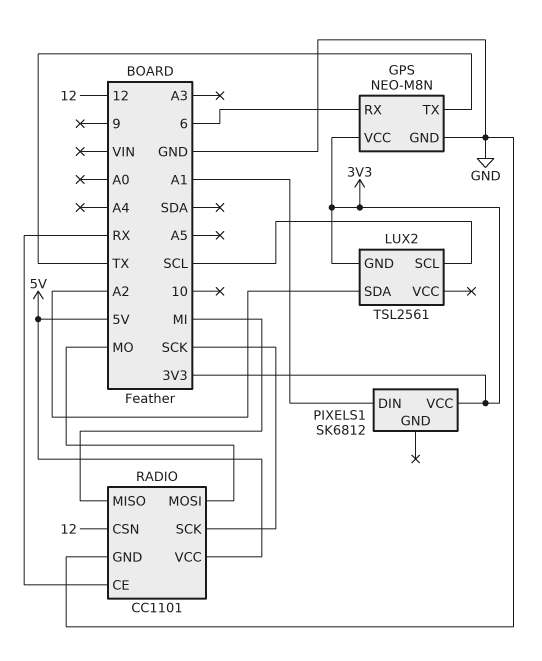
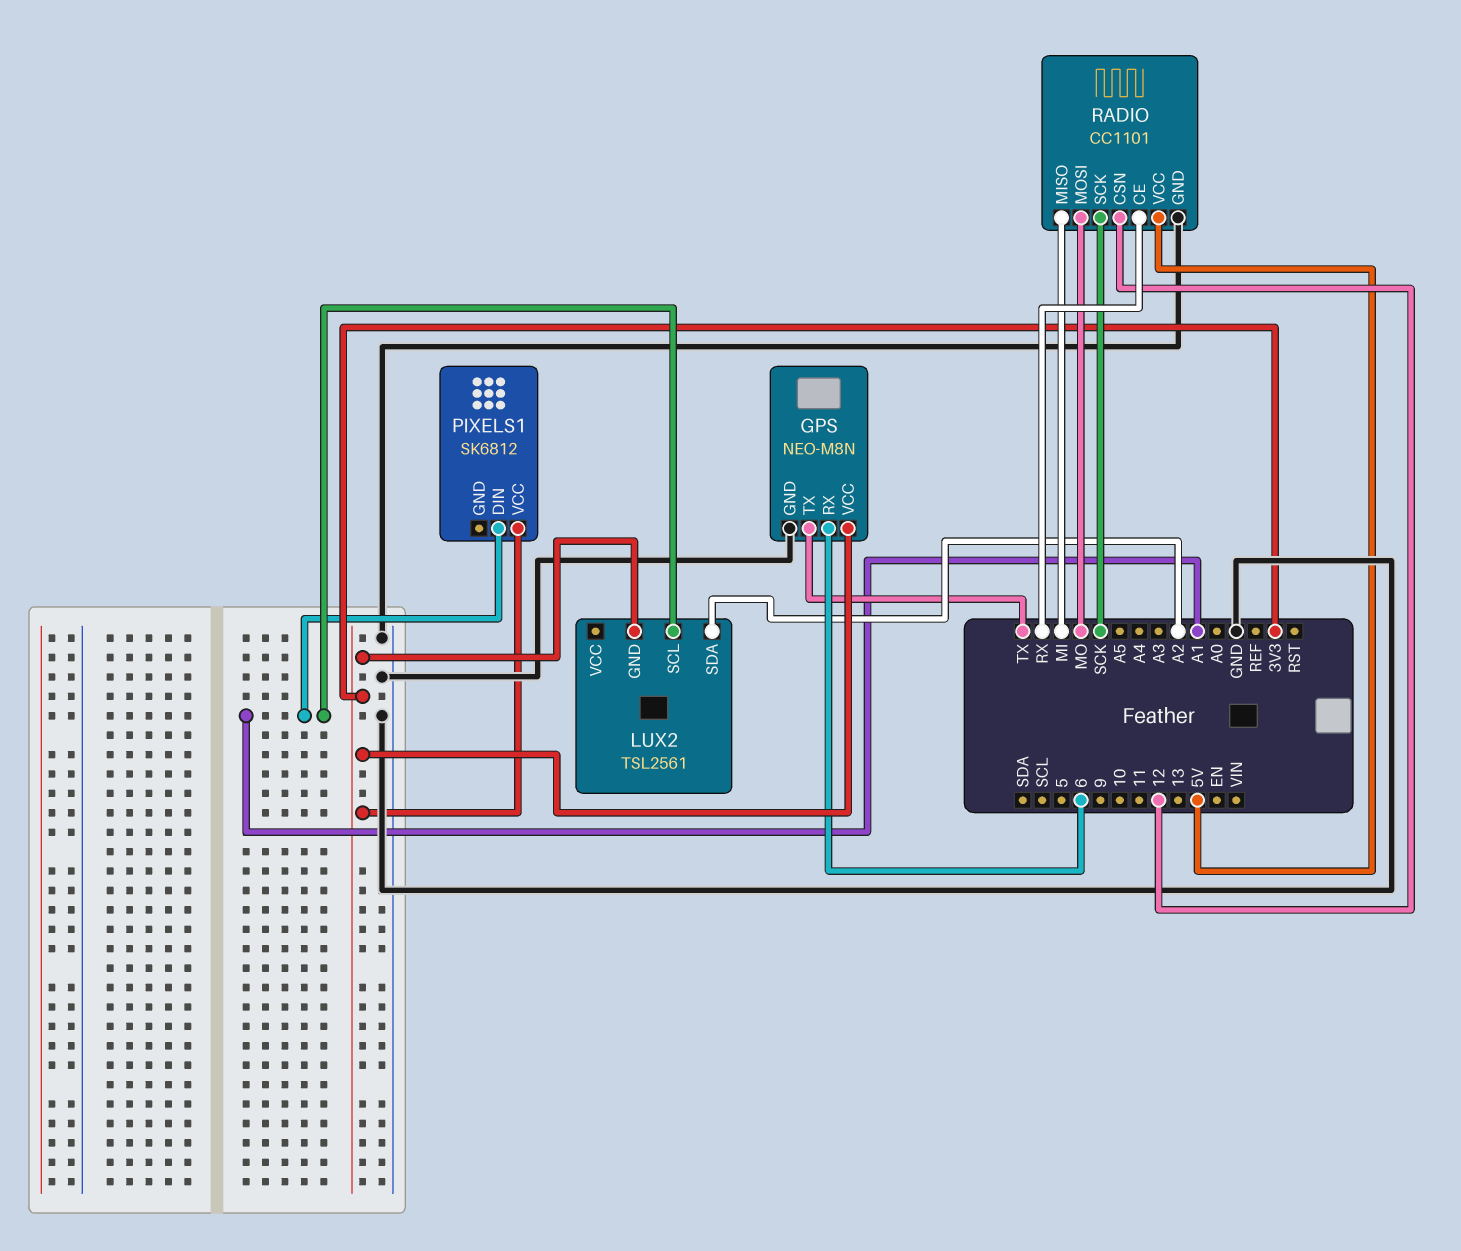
LUX2 pin SCL: SCL -> A1

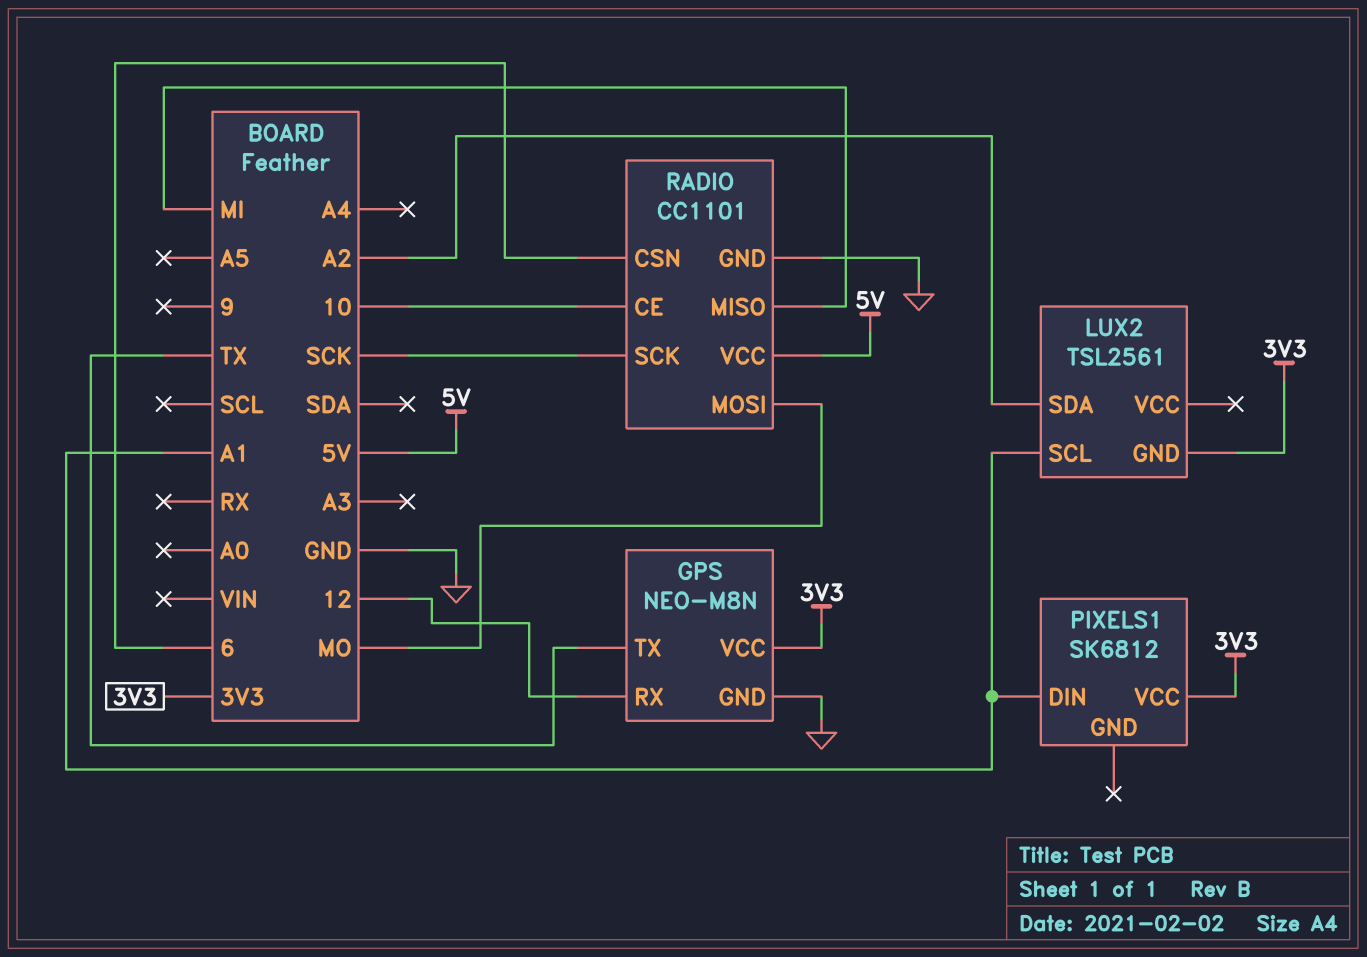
GPS pin RX: 6 -> 12
RADIO pin CE: RX -> 10
RADIO pin CSN: 12 -> 6

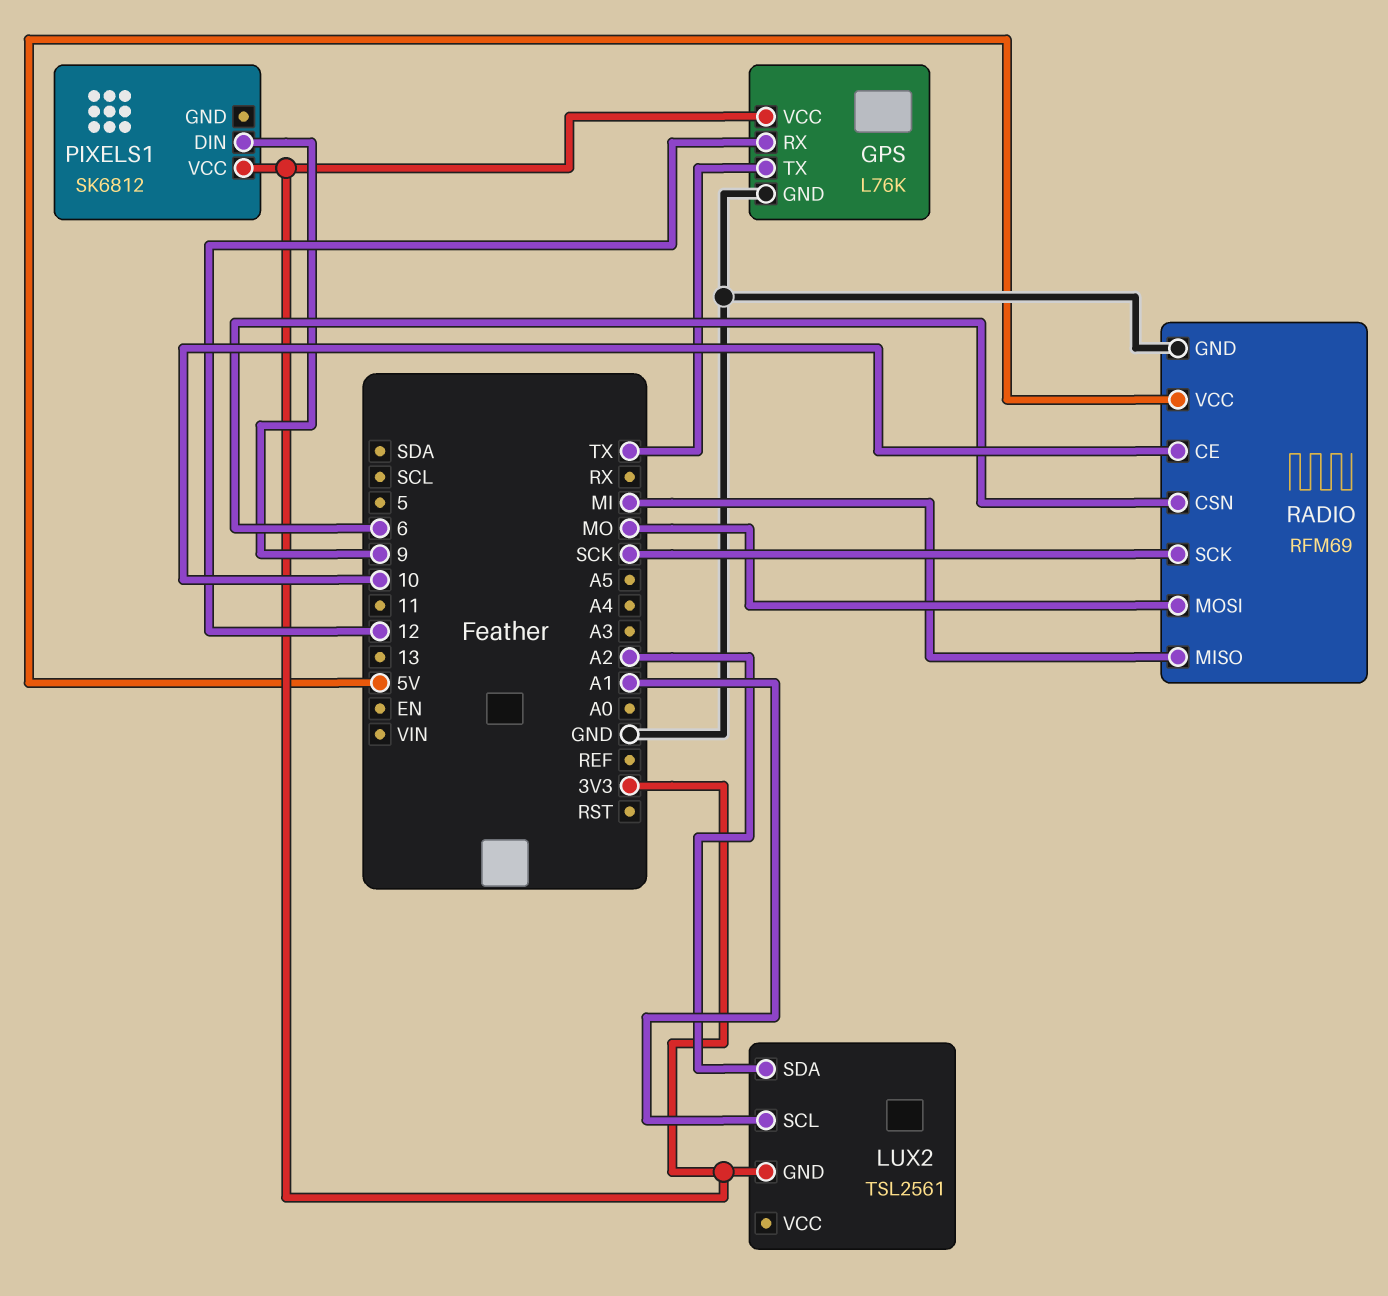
GPS: NEO-M8N -> L76K
PIXELS1 pin DIN: A1 -> 9
RADIO: CC1101 -> RFM69

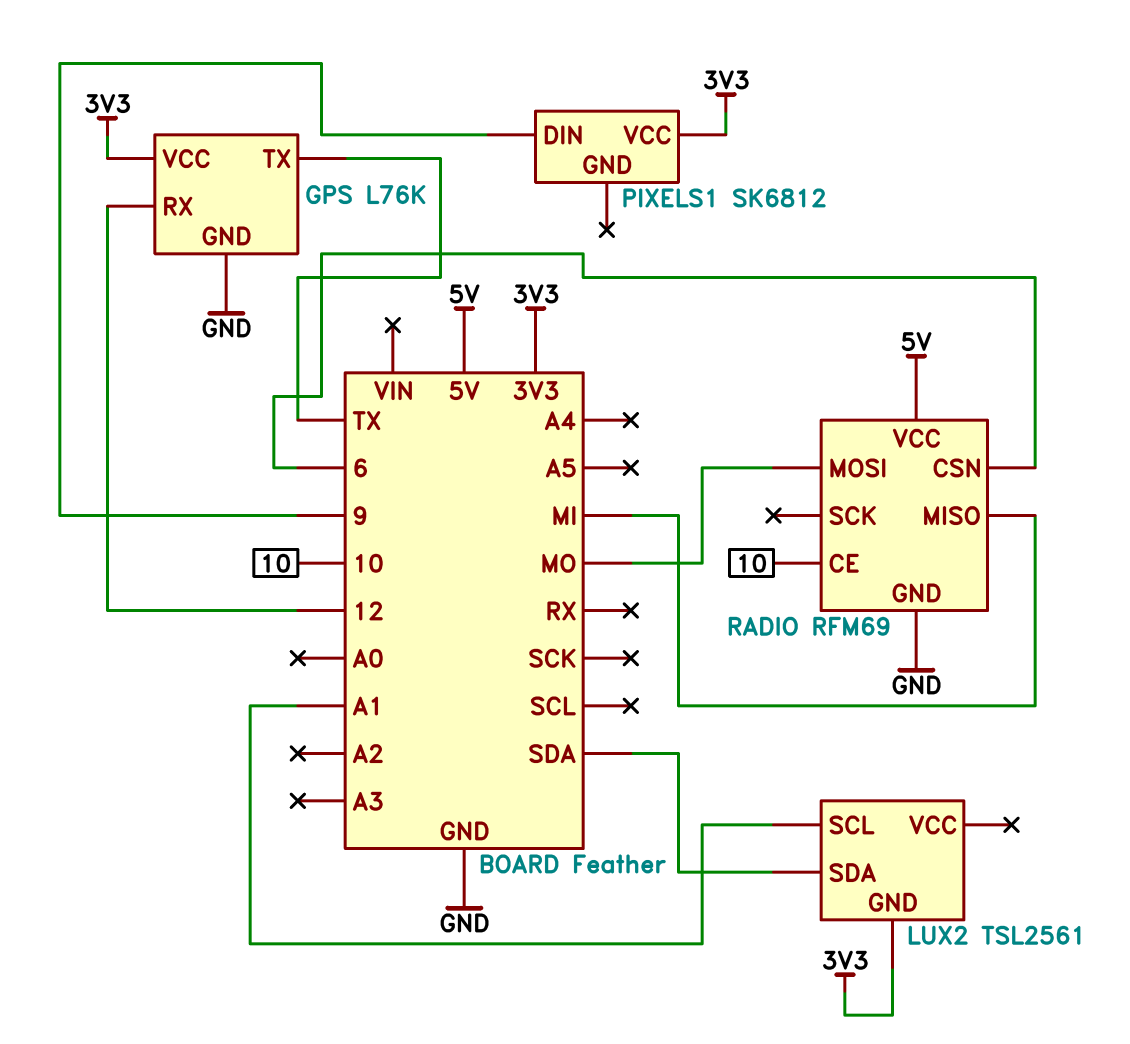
LUX2 pin SDA: A2 -> SDA
RADIO pin SCK: SCK -> none

